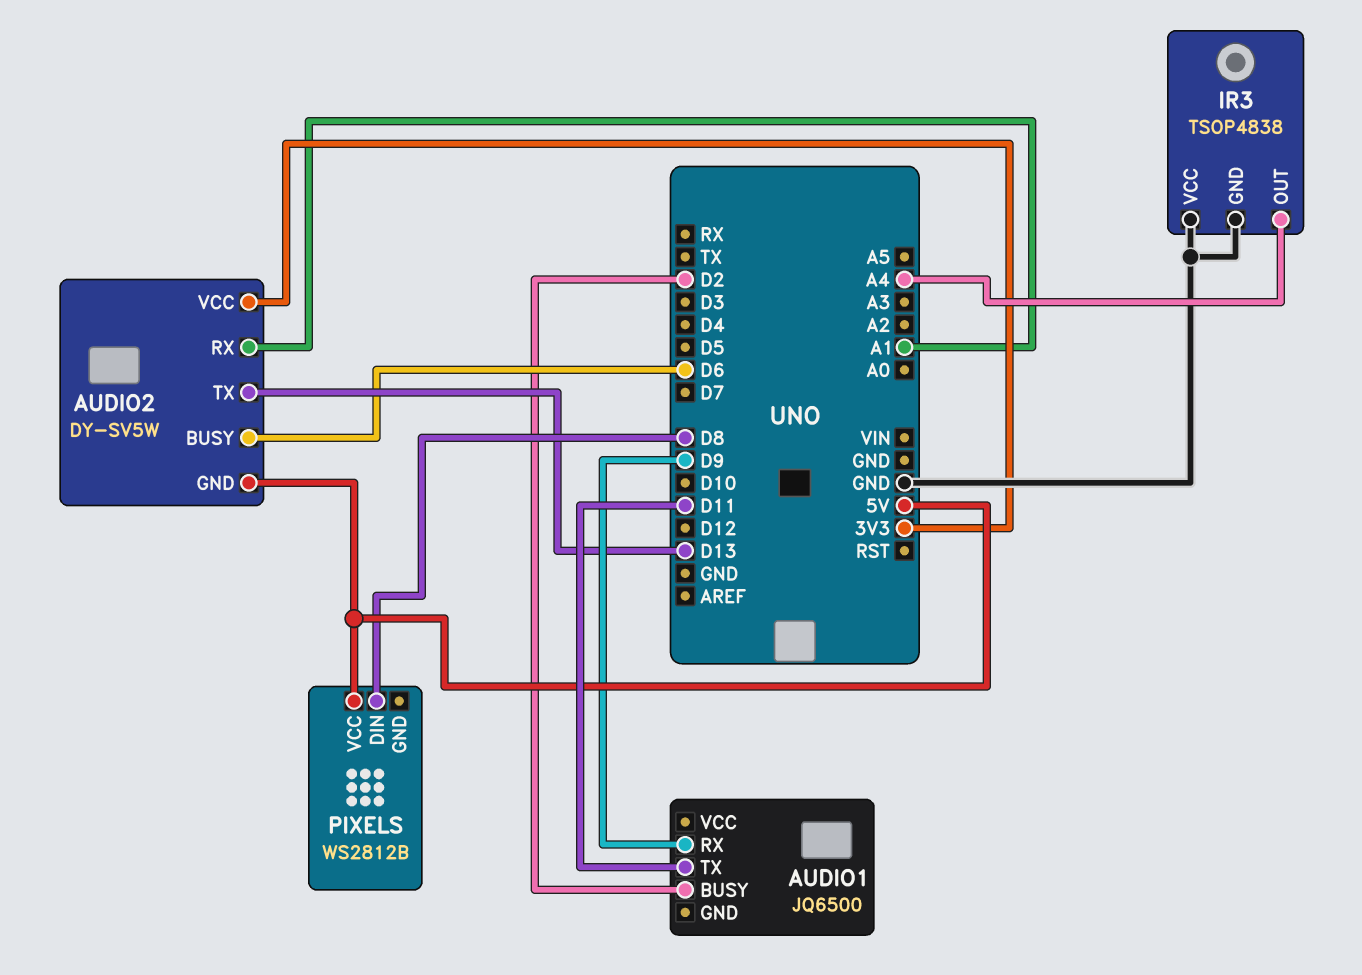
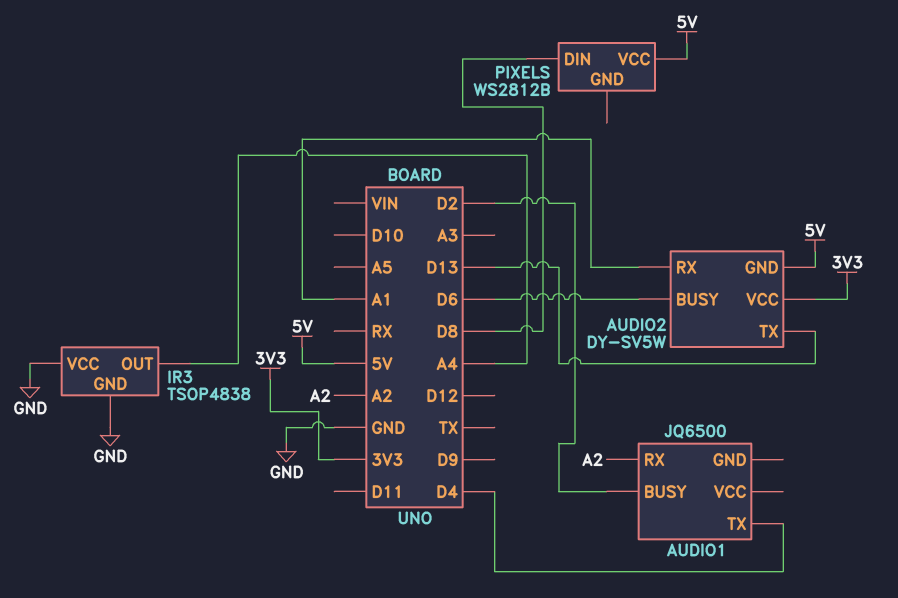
AUDIO1 pin RX: D9 -> A2
AUDIO1 pin TX: D11 -> D4

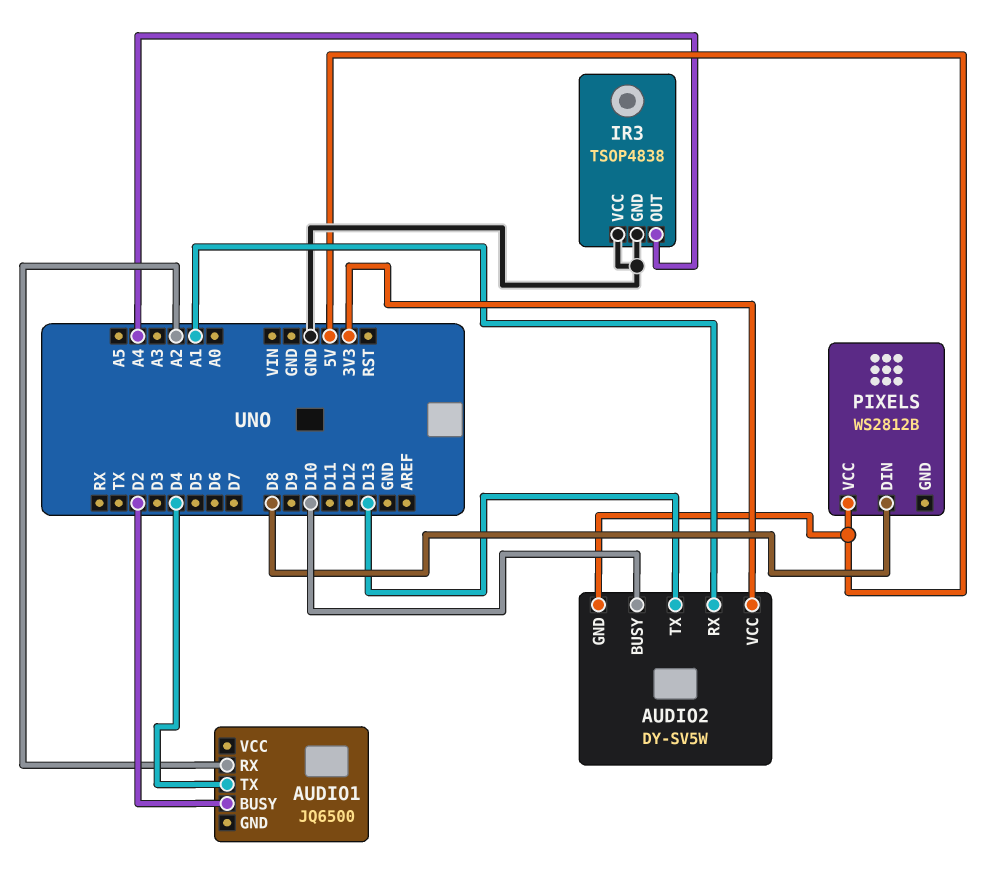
AUDIO2 pin BUSY: D6 -> D10

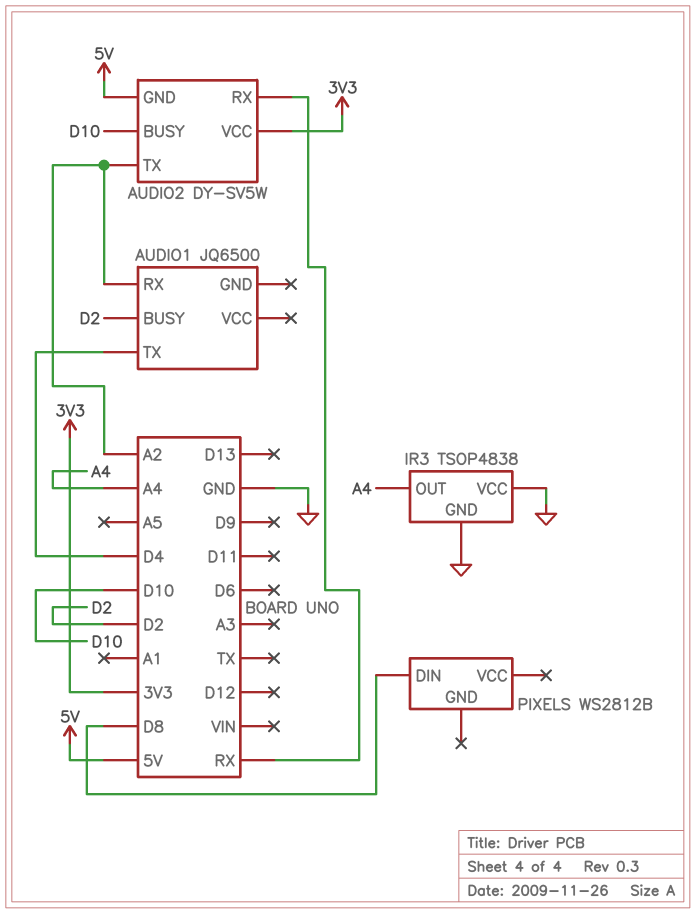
AUDIO2 pin RX: A1 -> RX
AUDIO2 pin TX: D13 -> A2
PIXELS pin VCC: 5V -> none

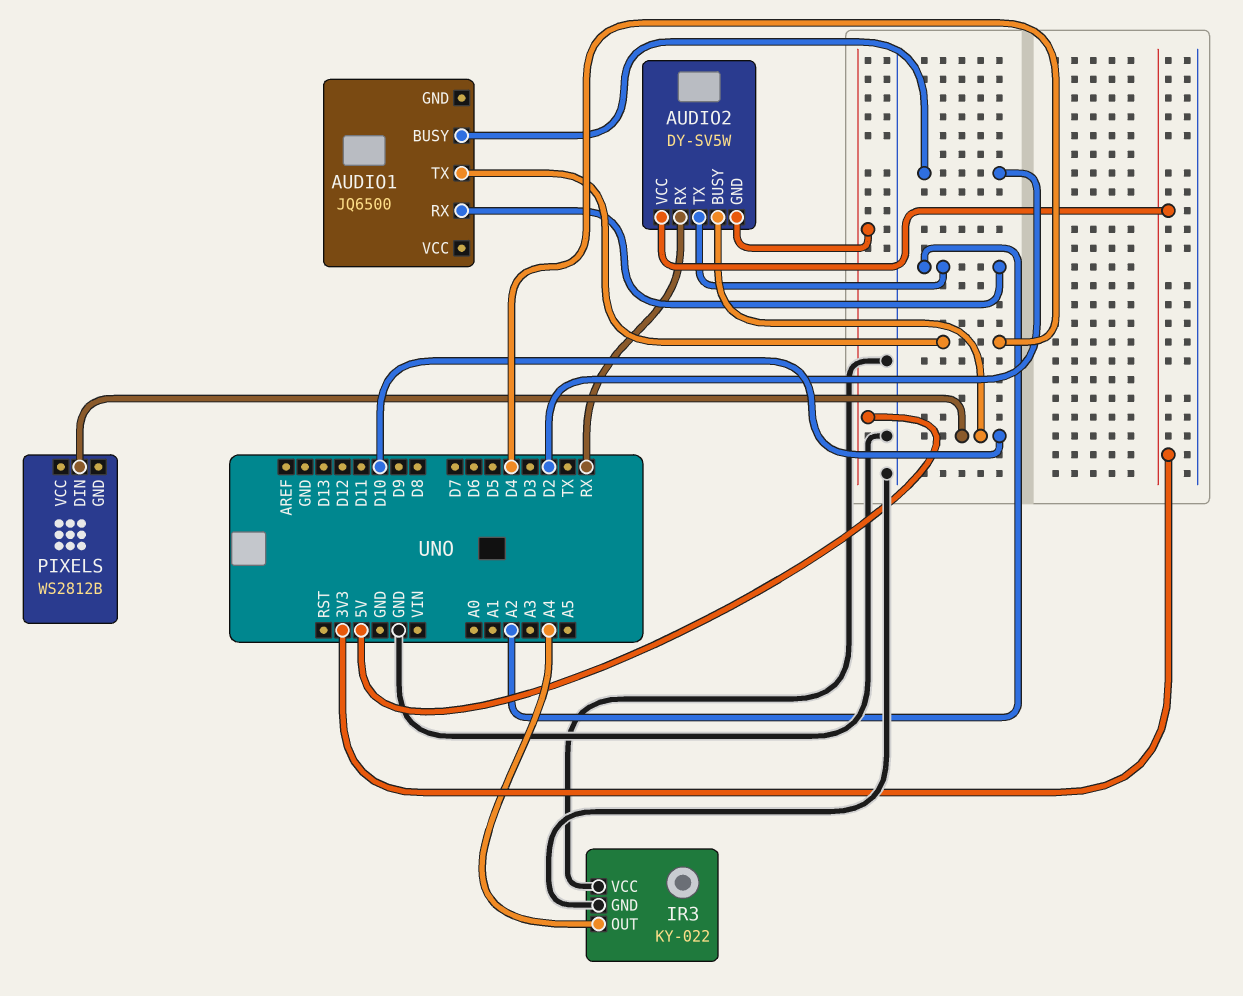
IR3: TSOP4838 -> KY-022
PIXELS pin DIN: D8 -> D10

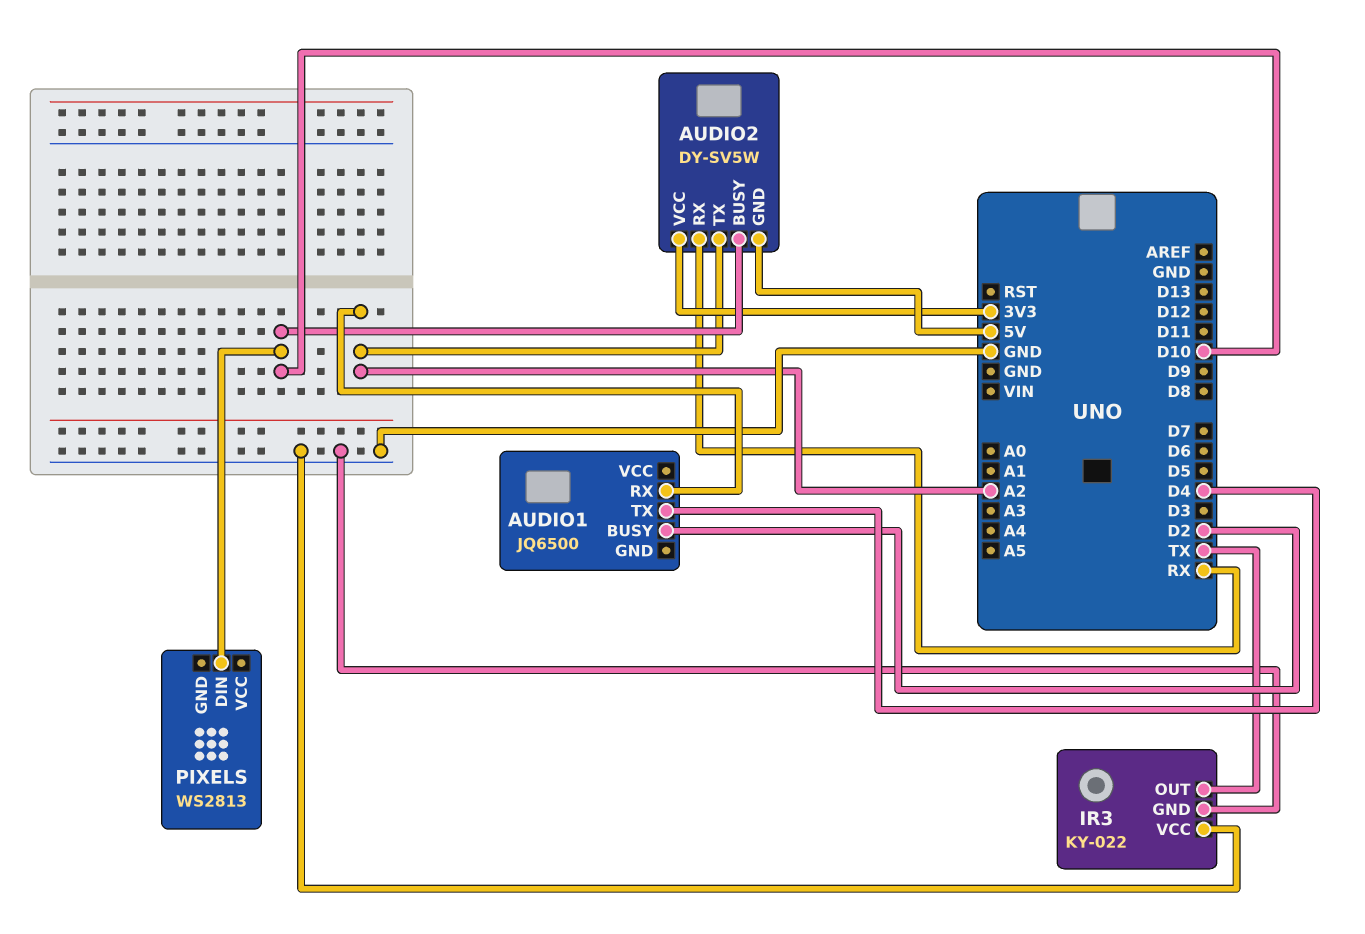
IR3 pin OUT: A4 -> TX
PIXELS: WS2812B -> WS2813

